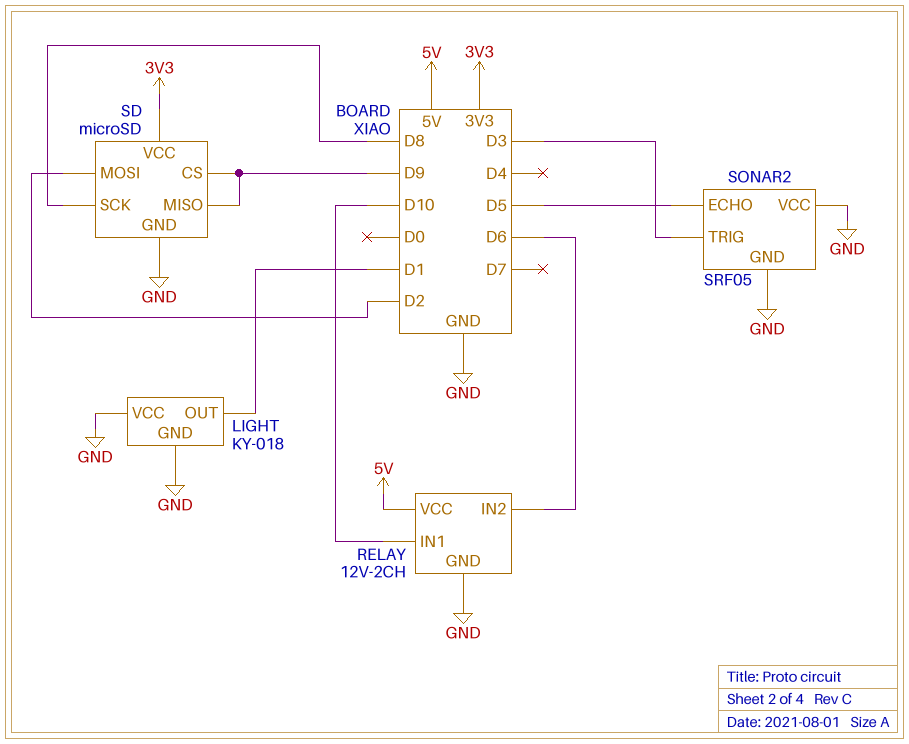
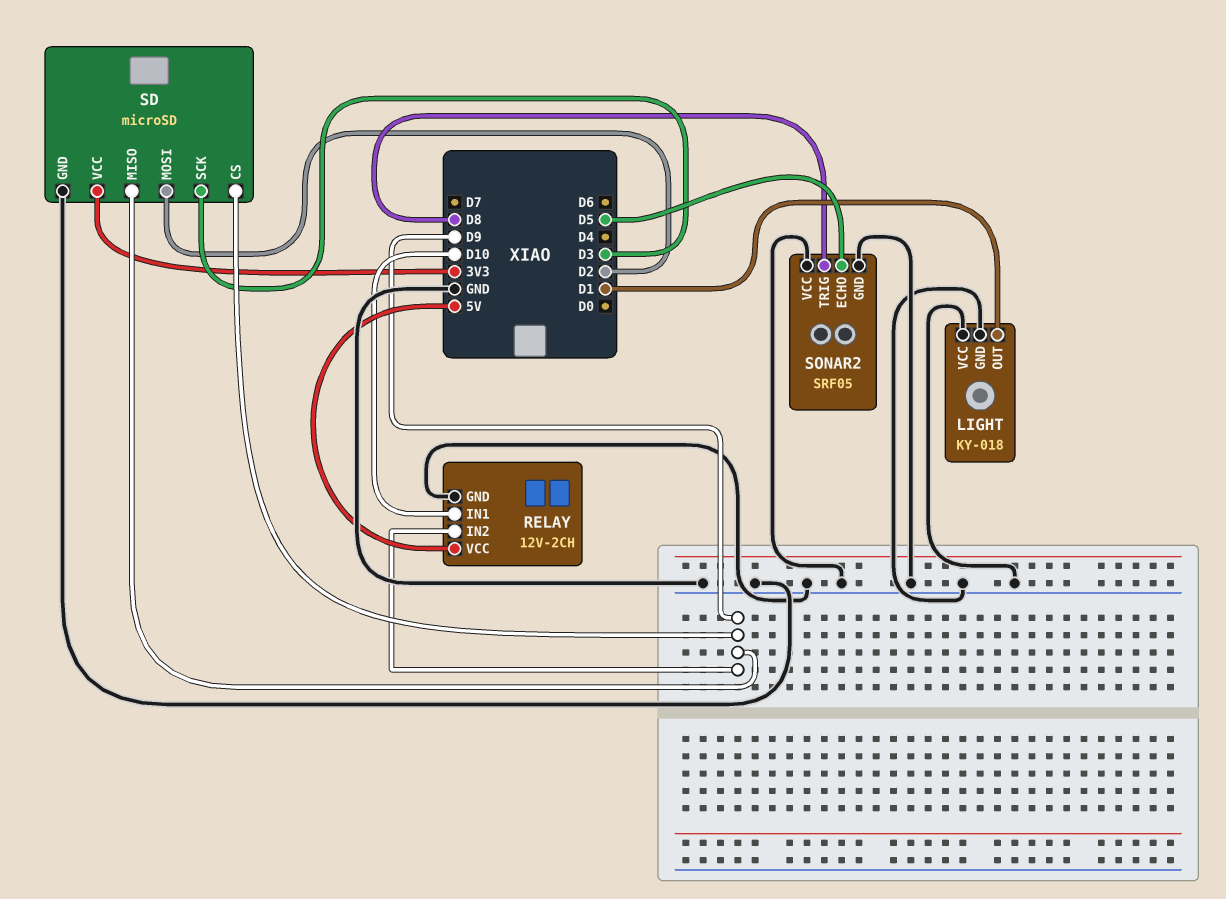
RELAY pin IN2: D6 -> D9
SD pin SCK: D8 -> D3
SONAR2 pin TRIG: D3 -> D8

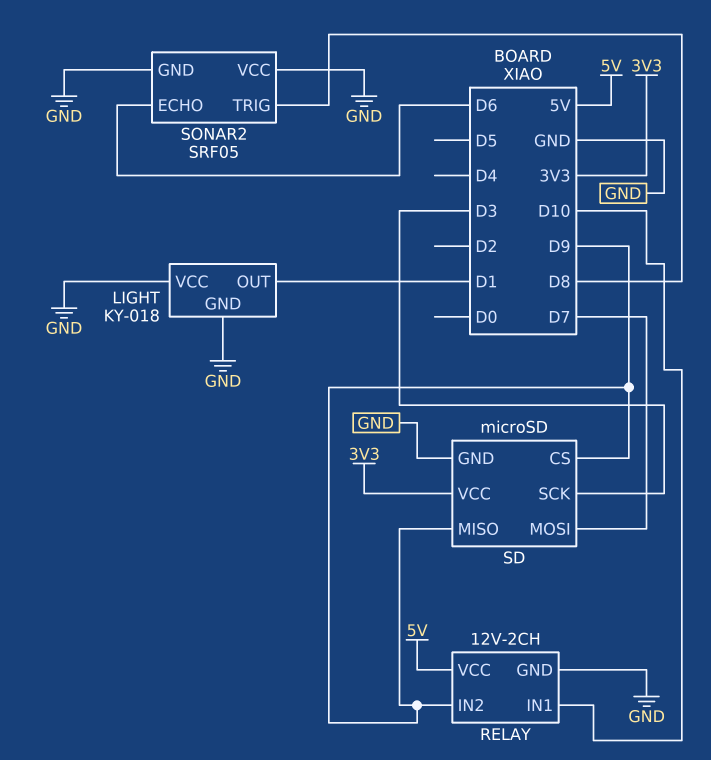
SD pin MOSI: D2 -> D7
SONAR2 pin ECHO: D5 -> D6

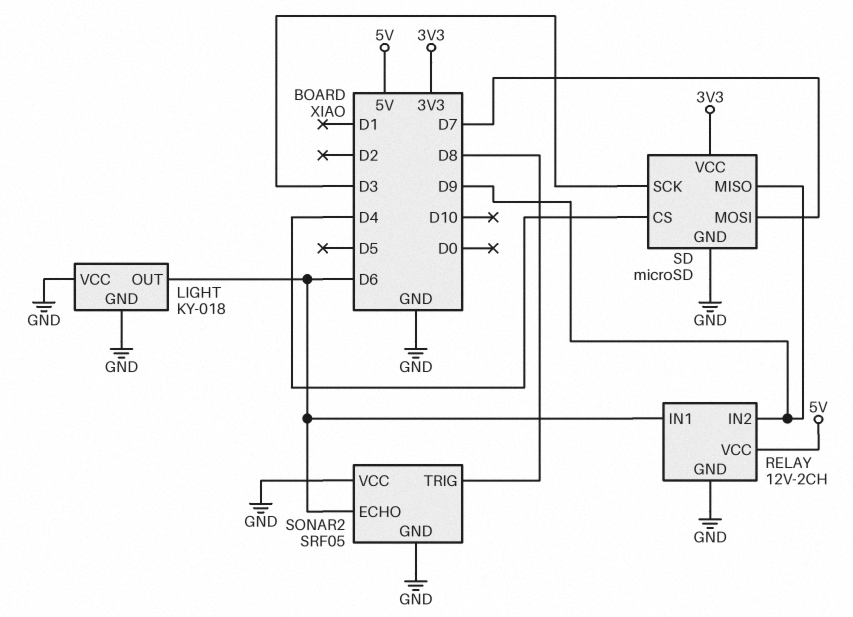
LIGHT pin OUT: D1 -> D6
RELAY pin IN1: D10 -> D6
SD pin CS: D9 -> D4

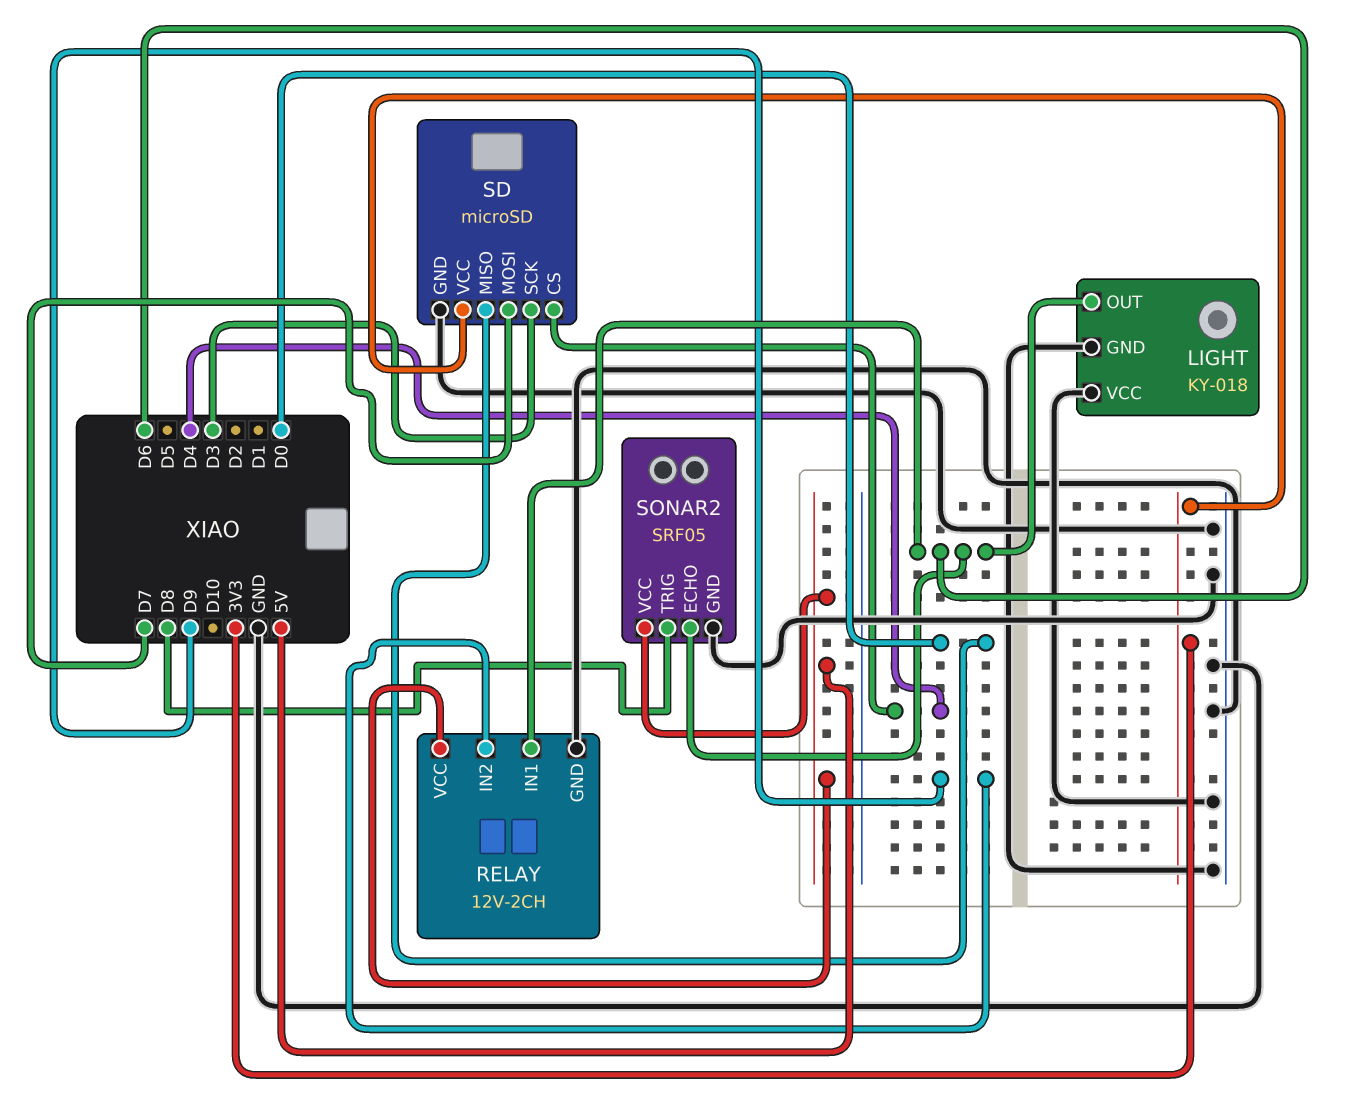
SD pin MISO: D9 -> D0
SONAR2 pin VCC: GND -> 5V

